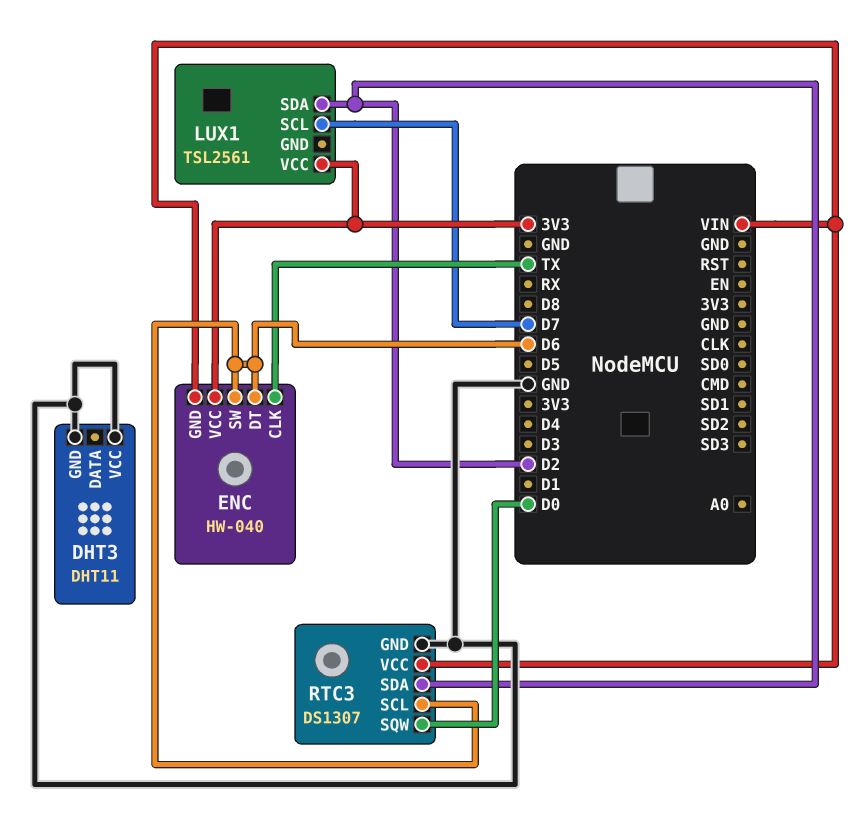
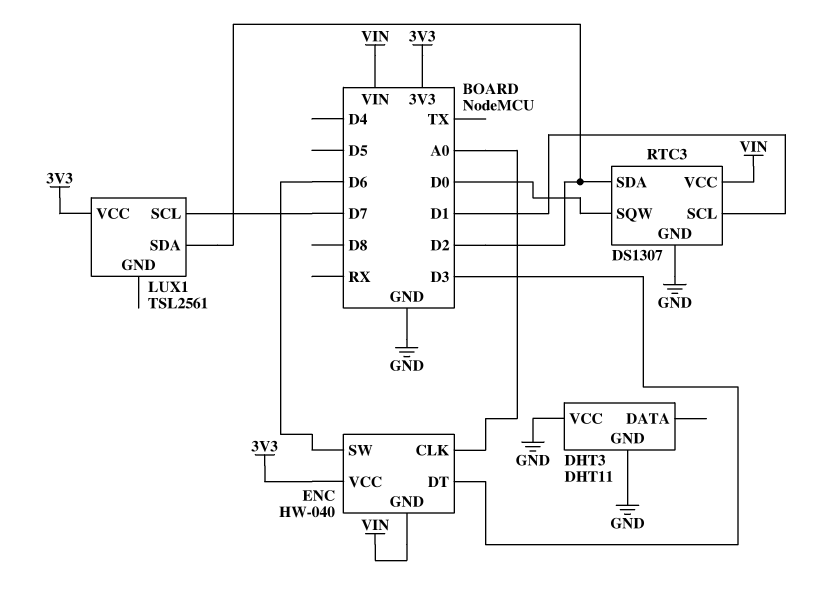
ENC pin CLK: TX -> A0
ENC pin DT: D6 -> D3
RTC3 pin SCL: D6 -> D1

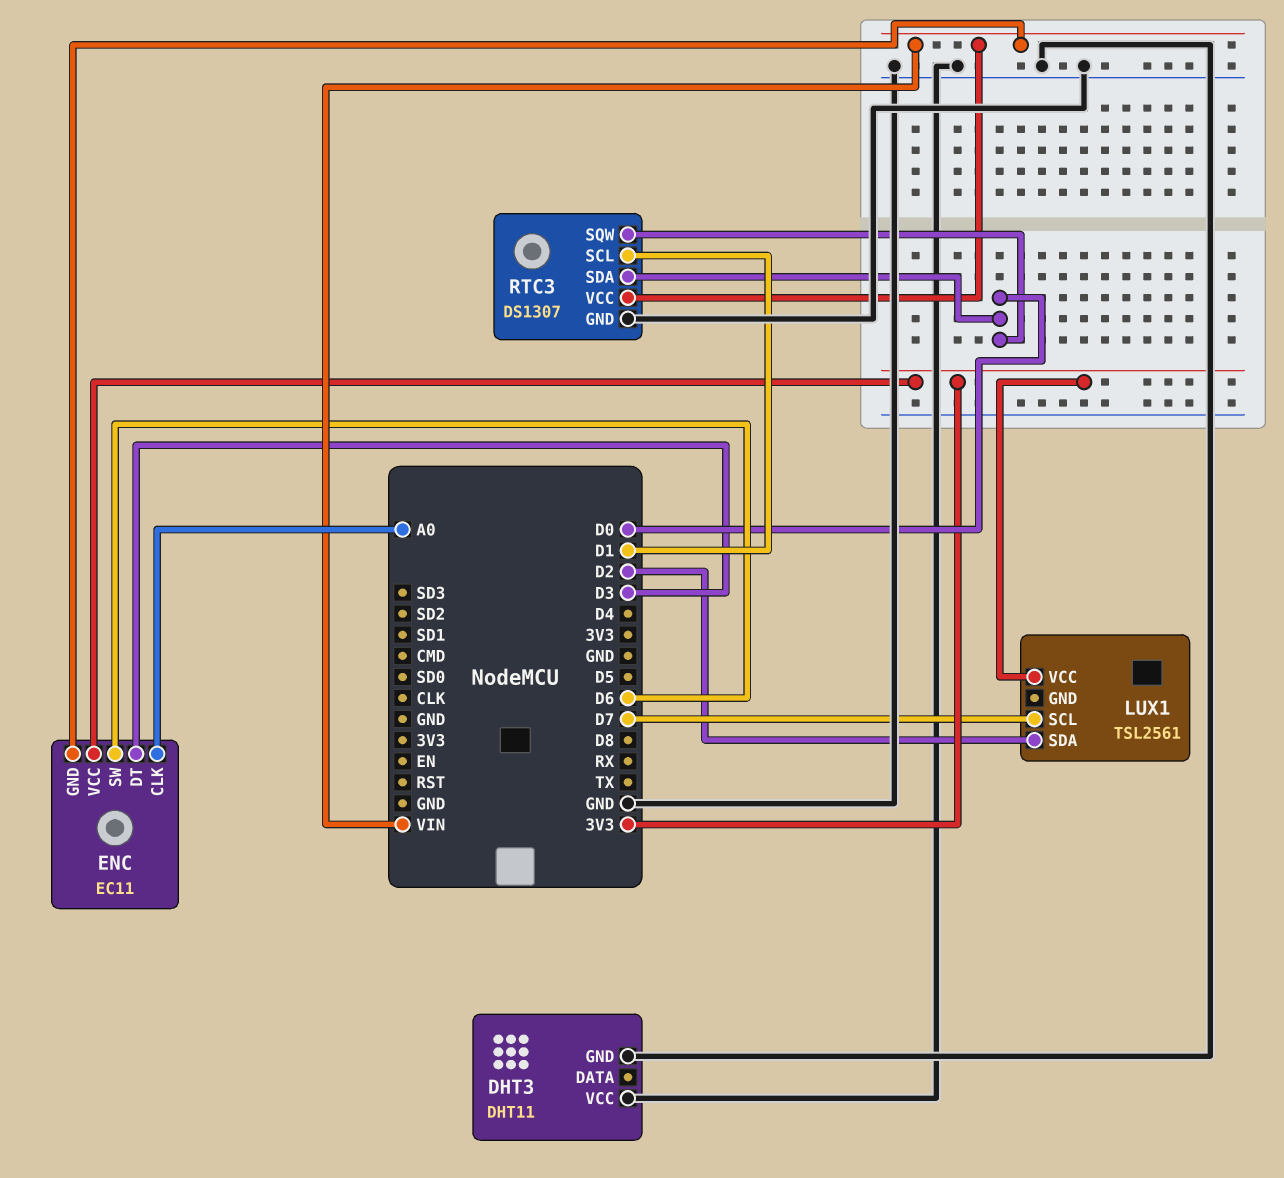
ENC: HW-040 -> EC11
RTC3 pin SDA: D2 -> D0

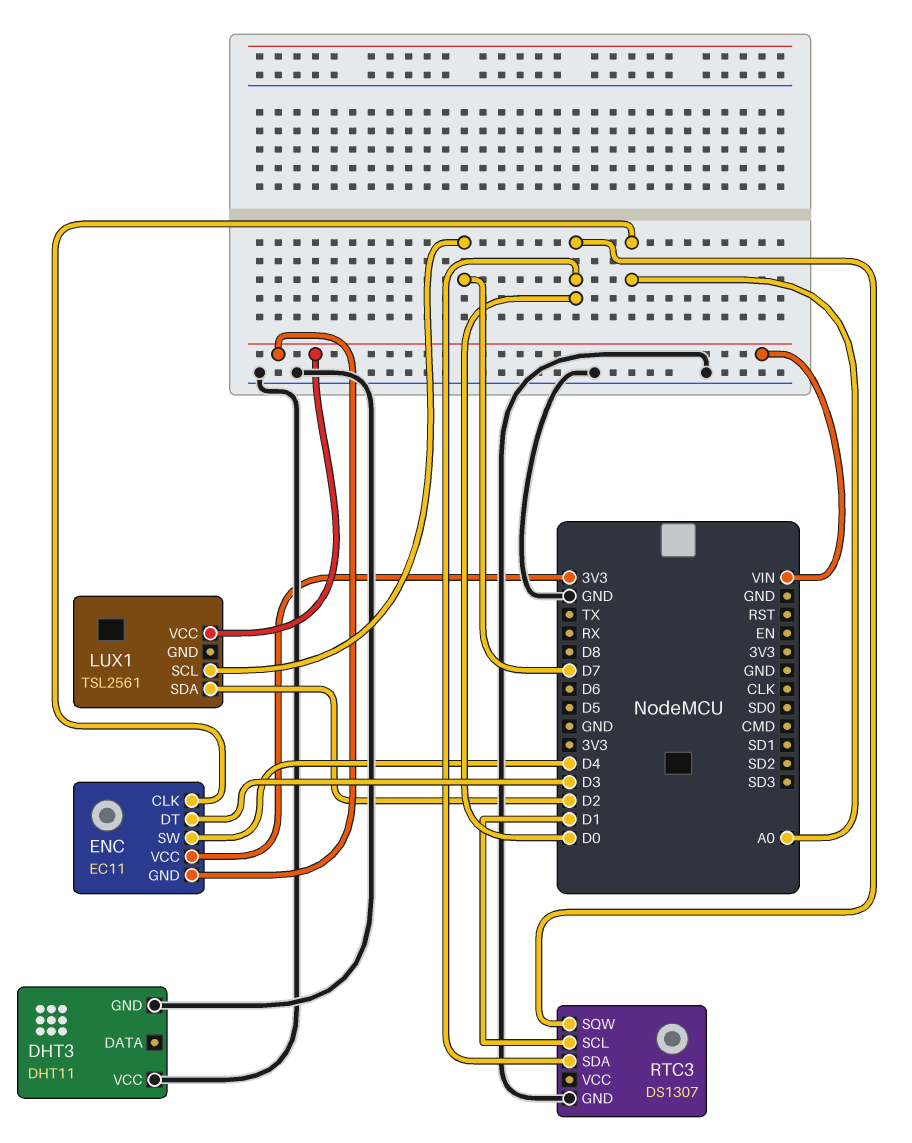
ENC pin SW: D6 -> D4
LUX1 pin VCC: 3V3 -> VIN
RTC3 pin VCC: VIN -> none

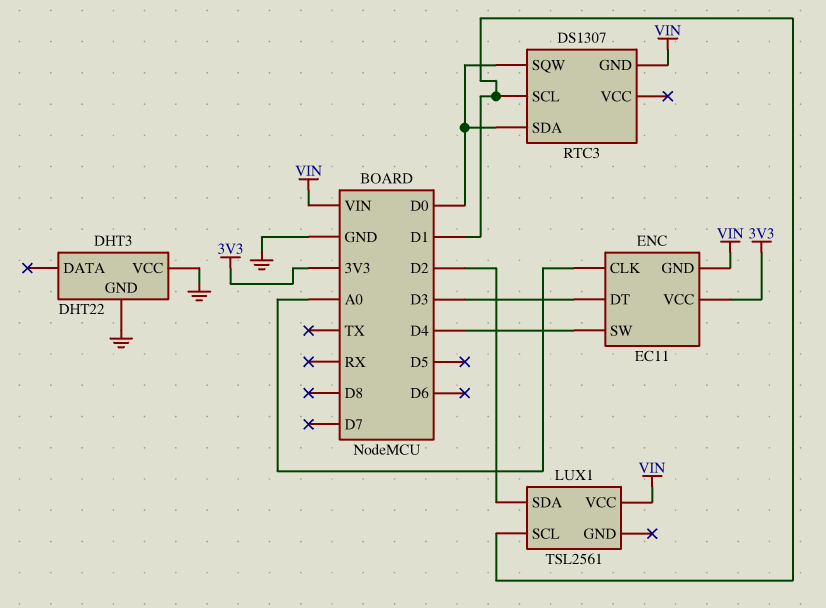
DHT3: DHT11 -> DHT22
LUX1 pin SCL: D7 -> D1
RTC3 pin GND: GND -> VIN

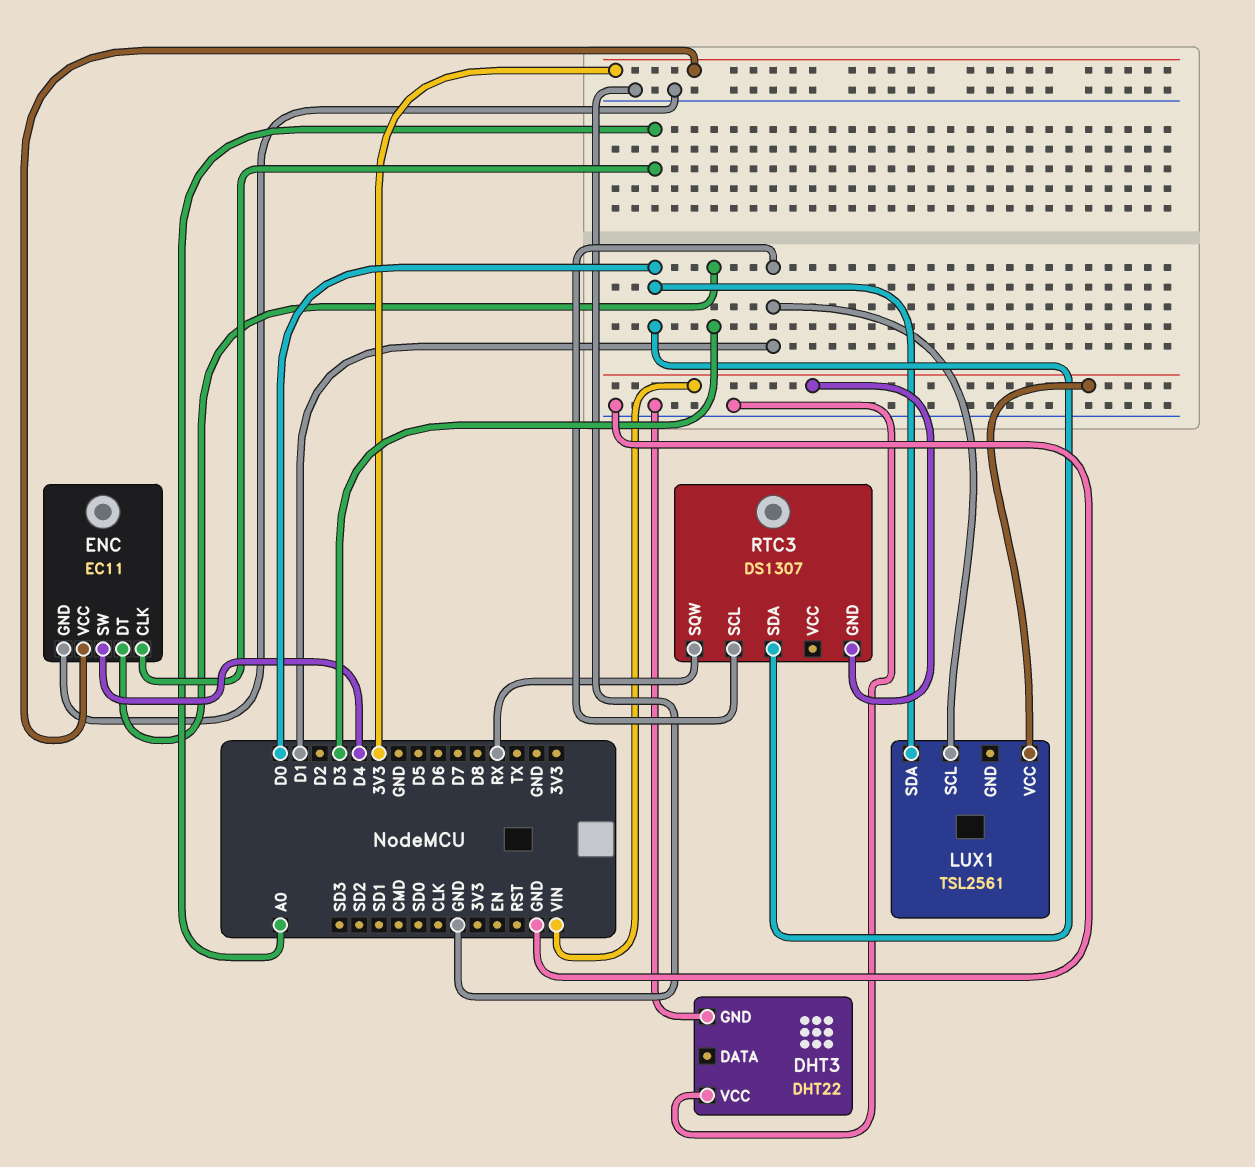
ENC pin GND: VIN -> GND
LUX1 pin SDA: D2 -> D0
RTC3 pin SQW: D0 -> RX

